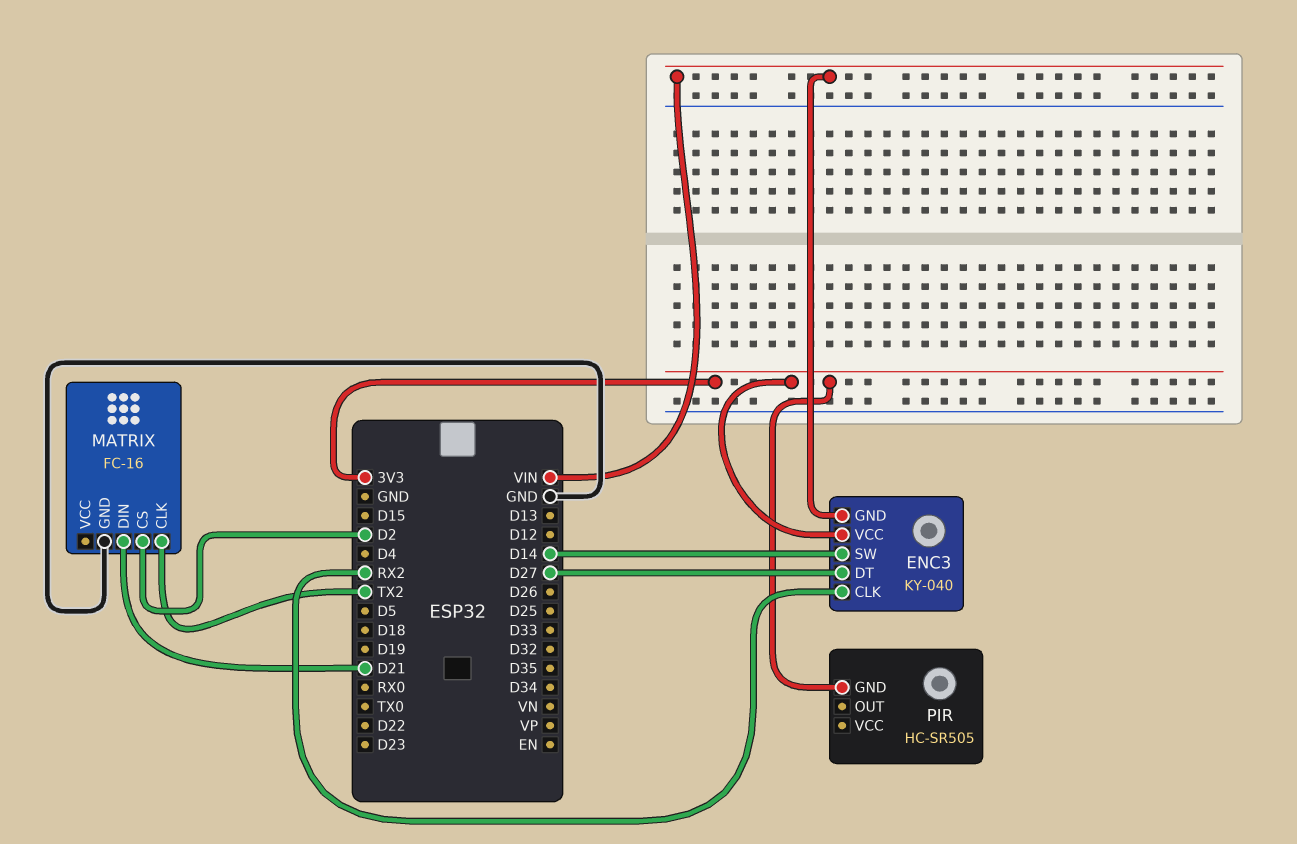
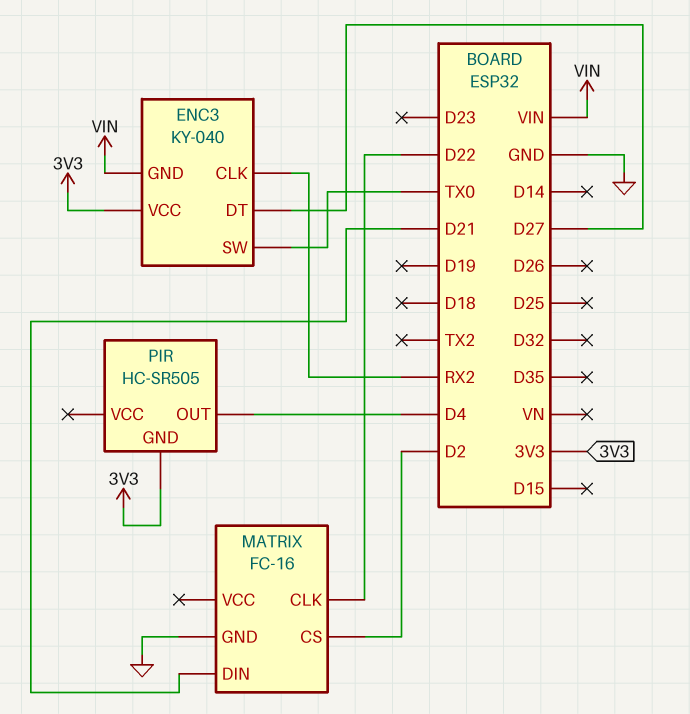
ENC3 pin SW: D14 -> TX0
MATRIX pin CLK: TX2 -> D22
PIR pin OUT: none -> D4

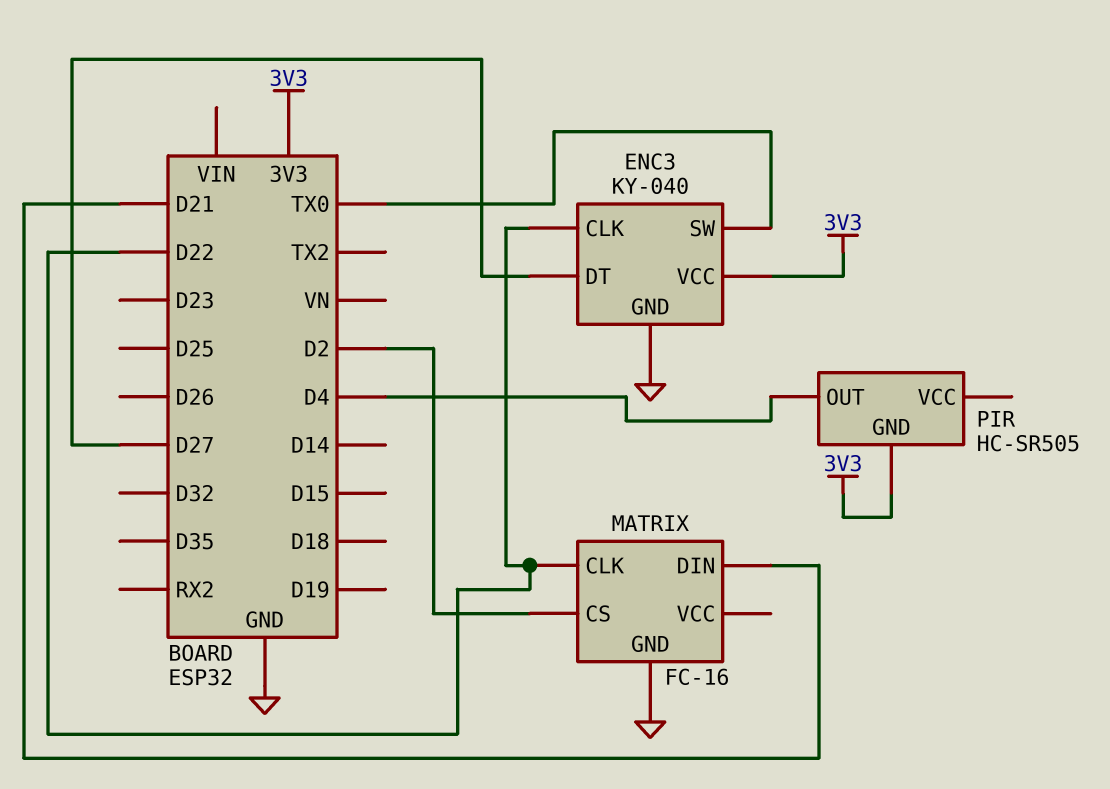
ENC3 pin CLK: RX2 -> D22
ENC3 pin GND: VIN -> GND

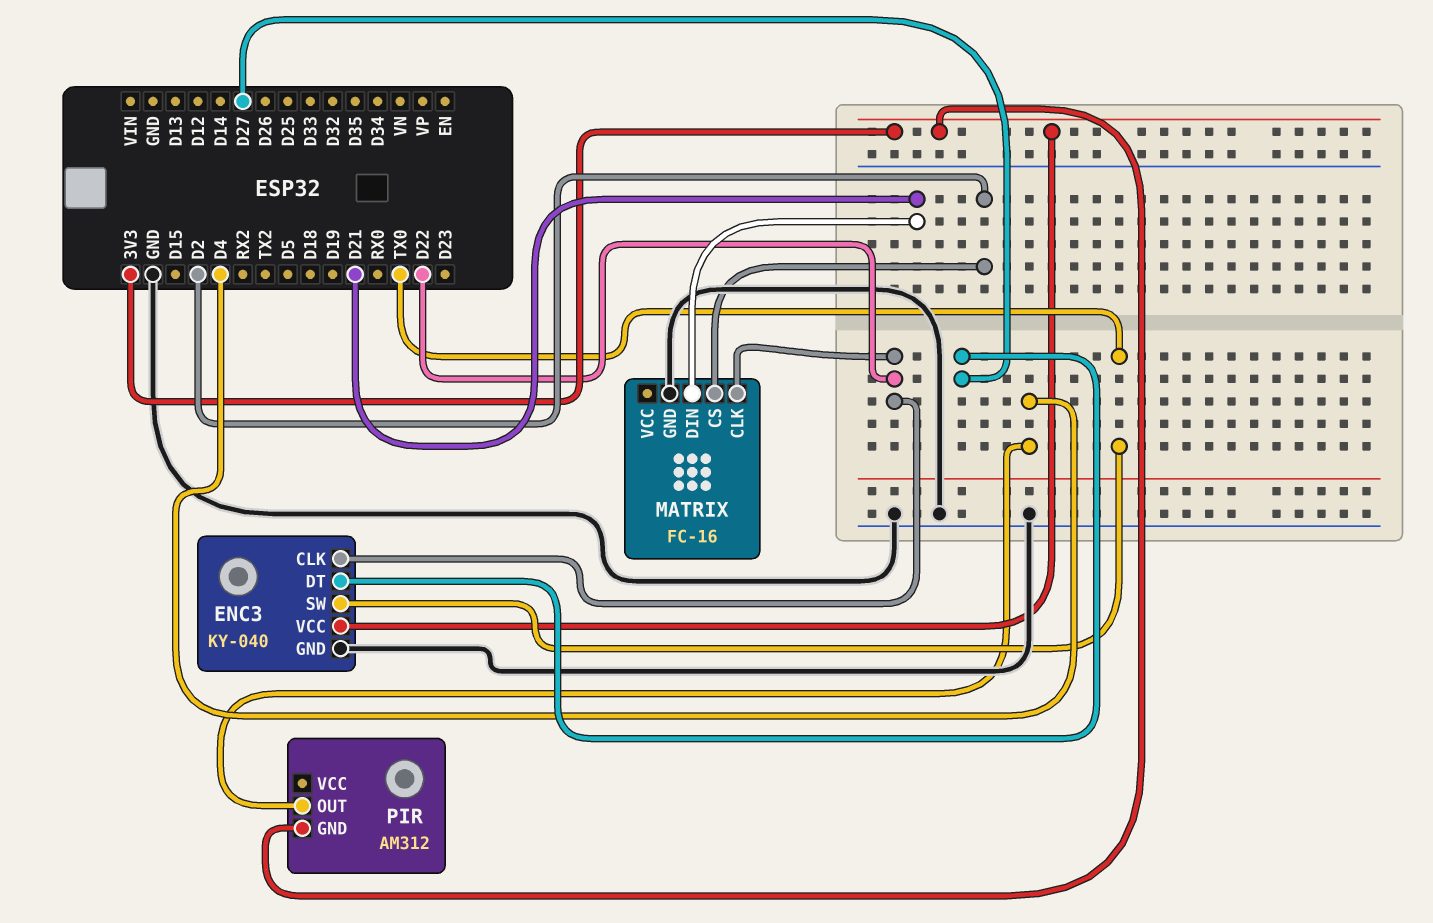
PIR: HC-SR505 -> AM312

